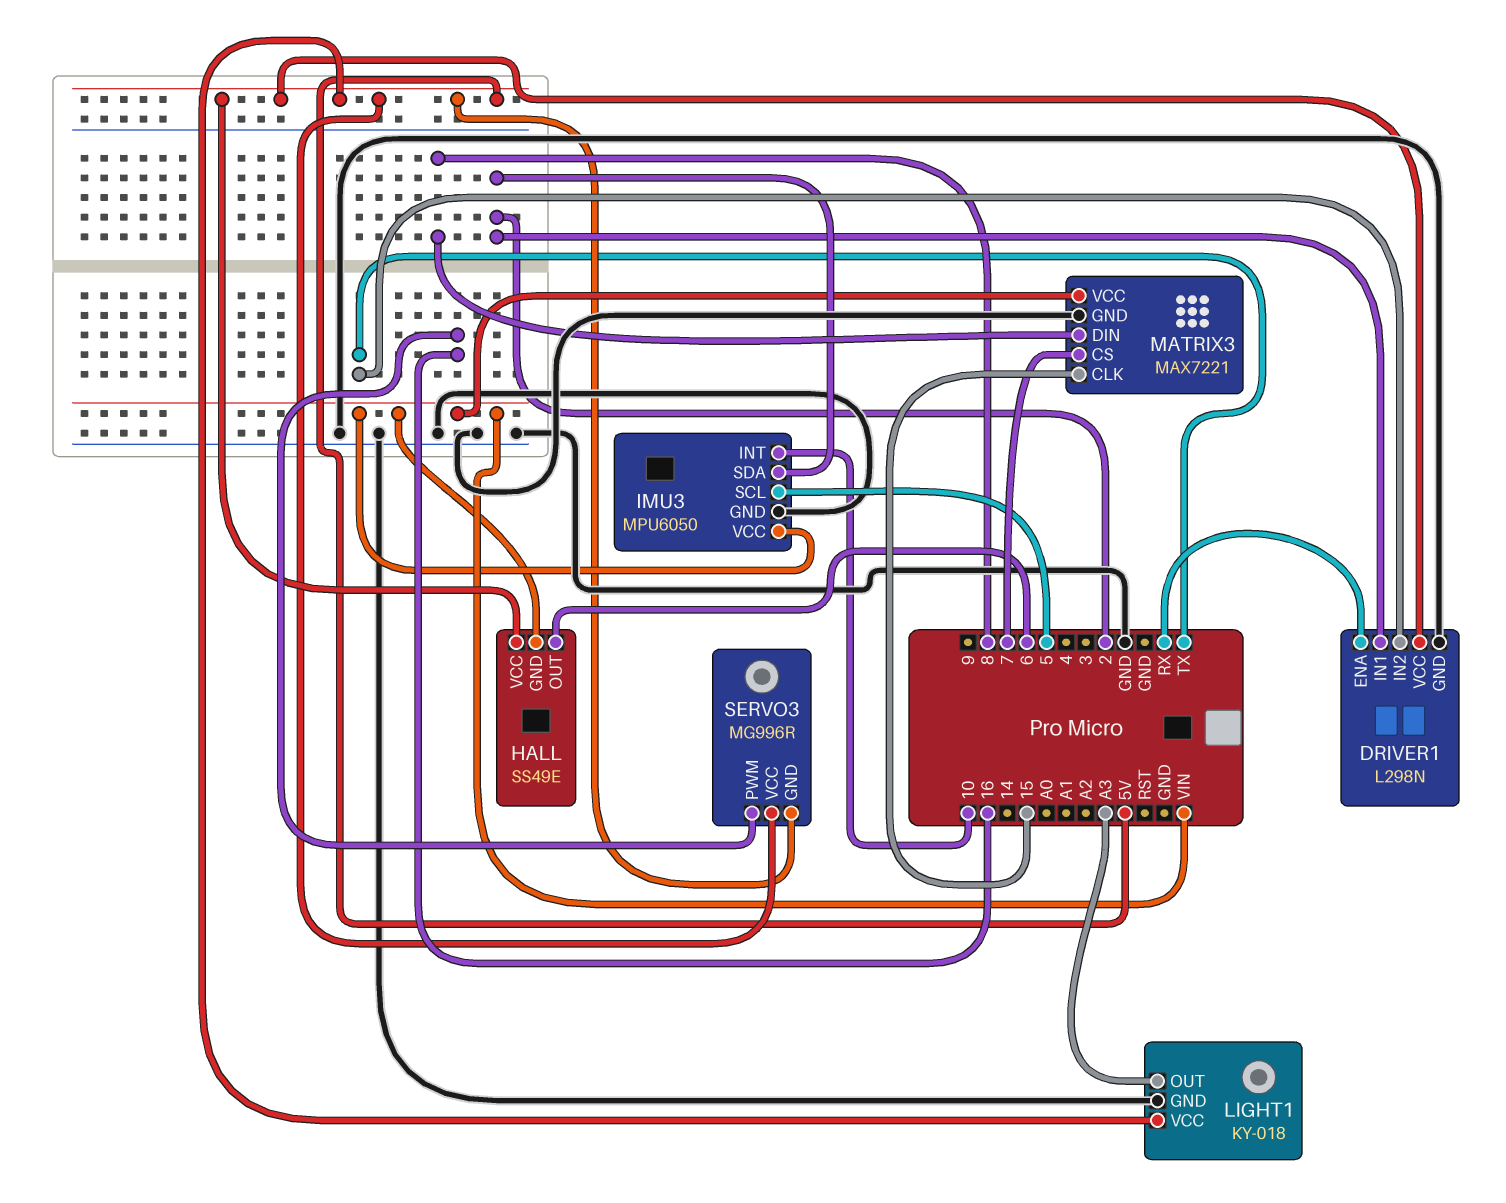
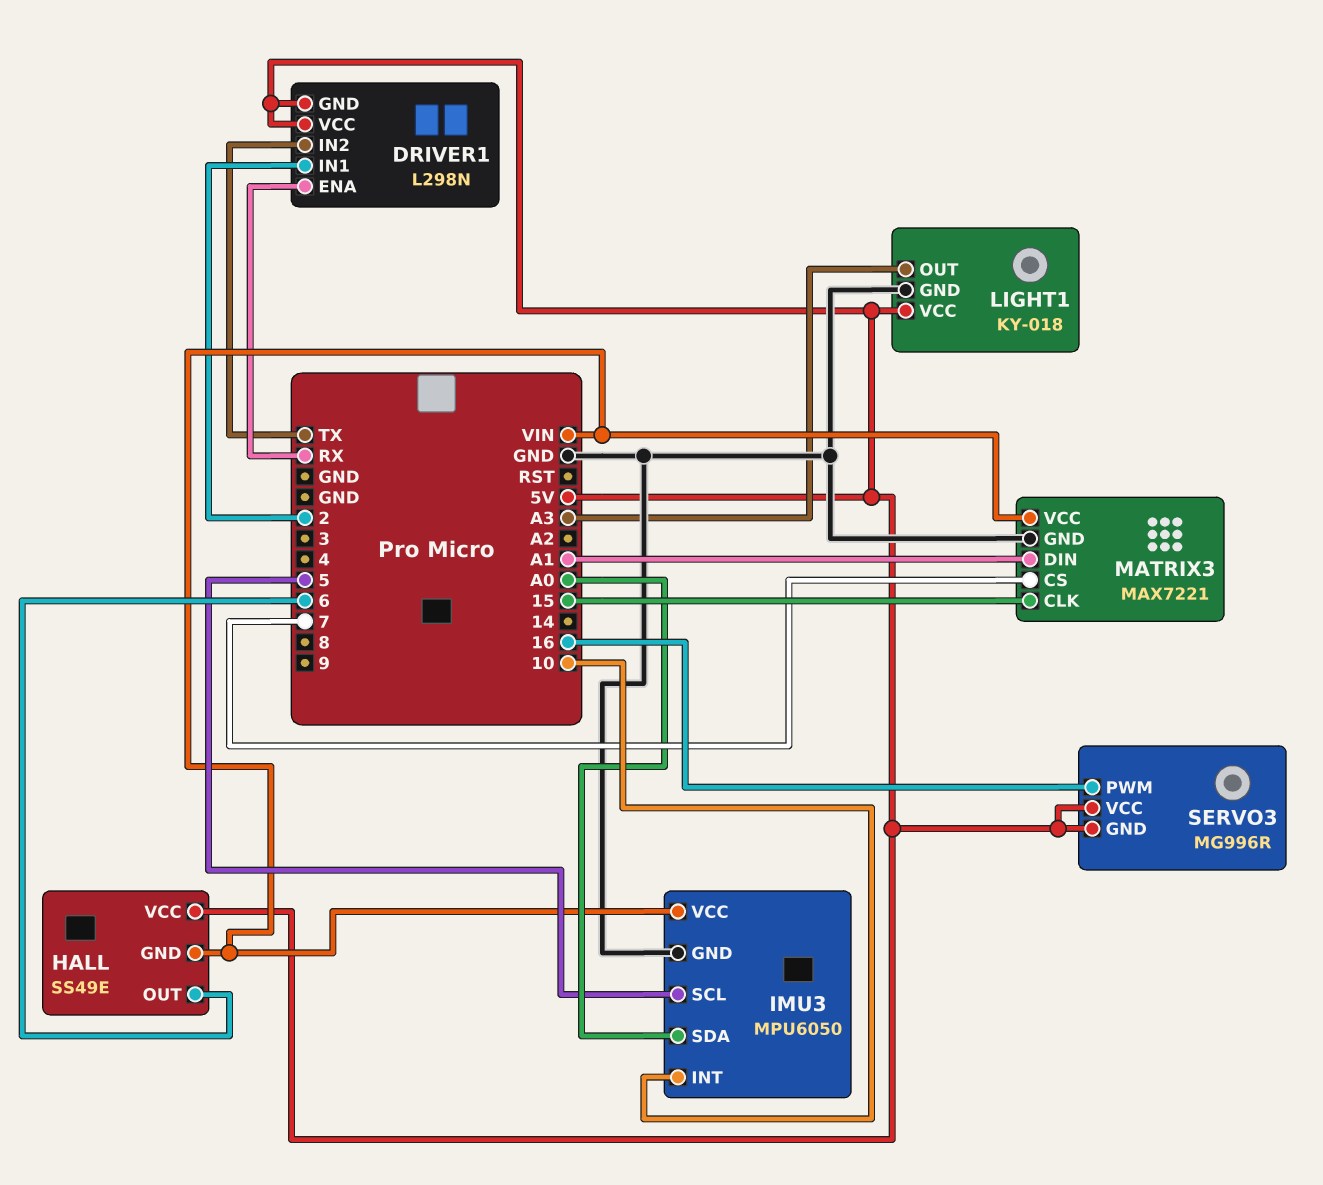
DRIVER1 pin GND: GND -> 5V
IMU3 pin SDA: 2 -> A0
MATRIX3 pin DIN: 8 -> A1

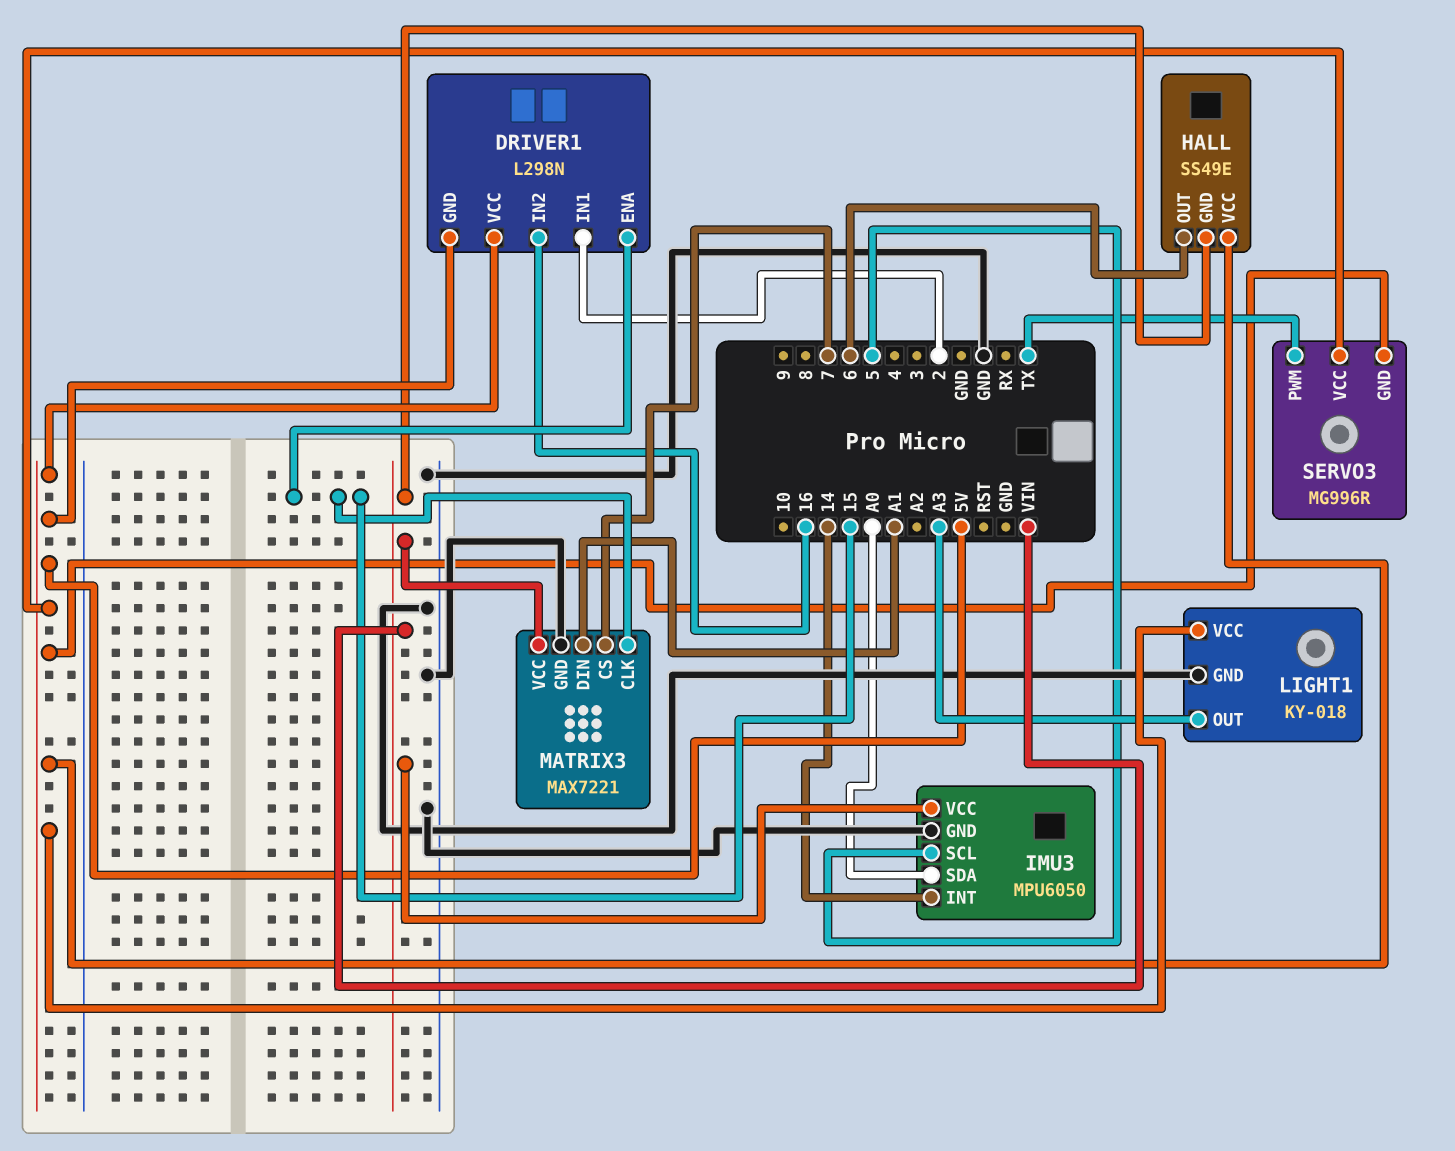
DRIVER1 pin ENA: RX -> 15
DRIVER1 pin IN2: TX -> 16
IMU3 pin INT: 10 -> 14
SERVO3 pin PWM: 16 -> TX

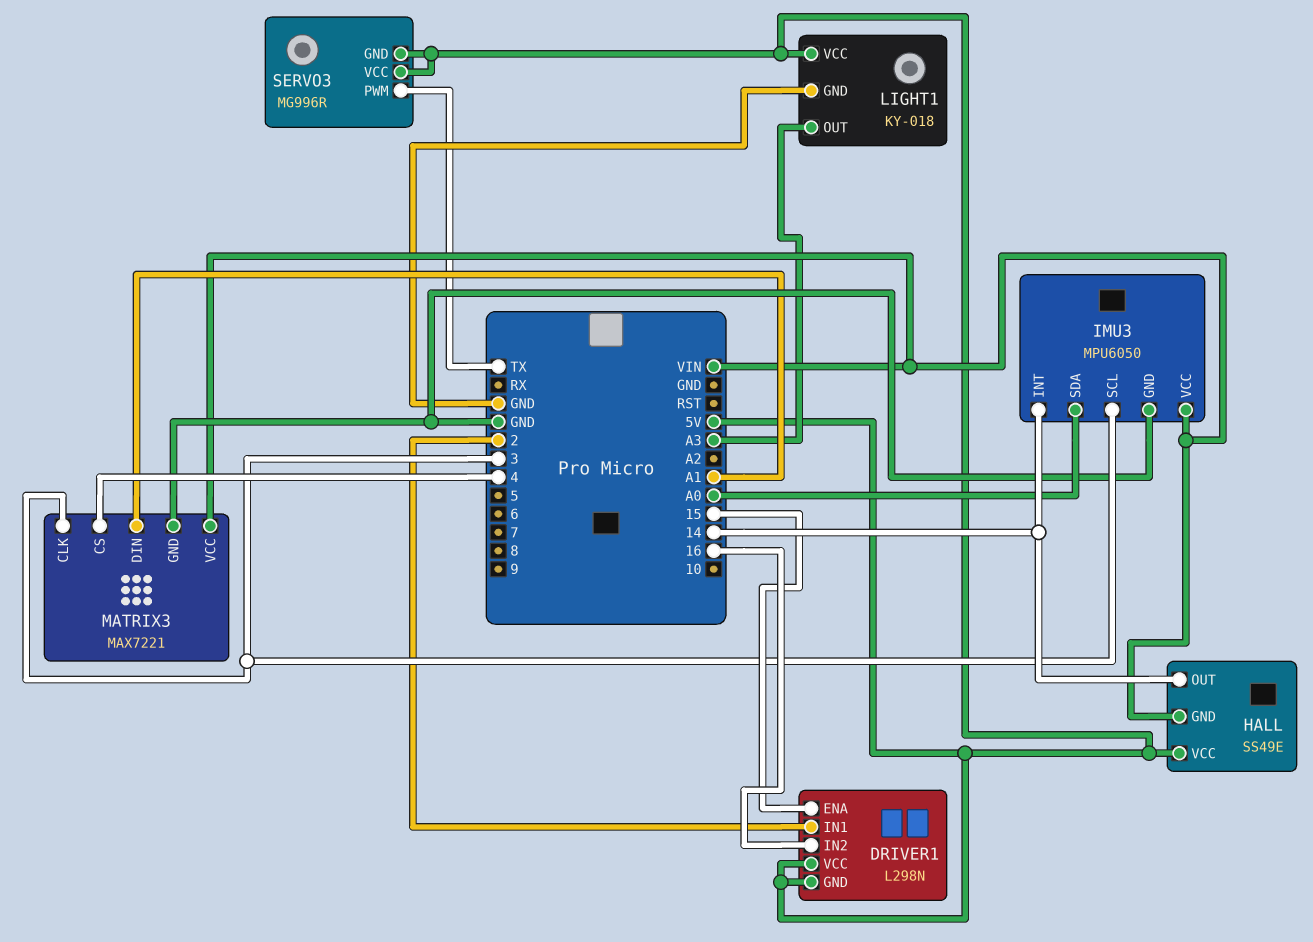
HALL pin OUT: 6 -> 14
IMU3 pin SCL: 5 -> 3
MATRIX3 pin CLK: 15 -> 3
MATRIX3 pin CS: 7 -> 4

